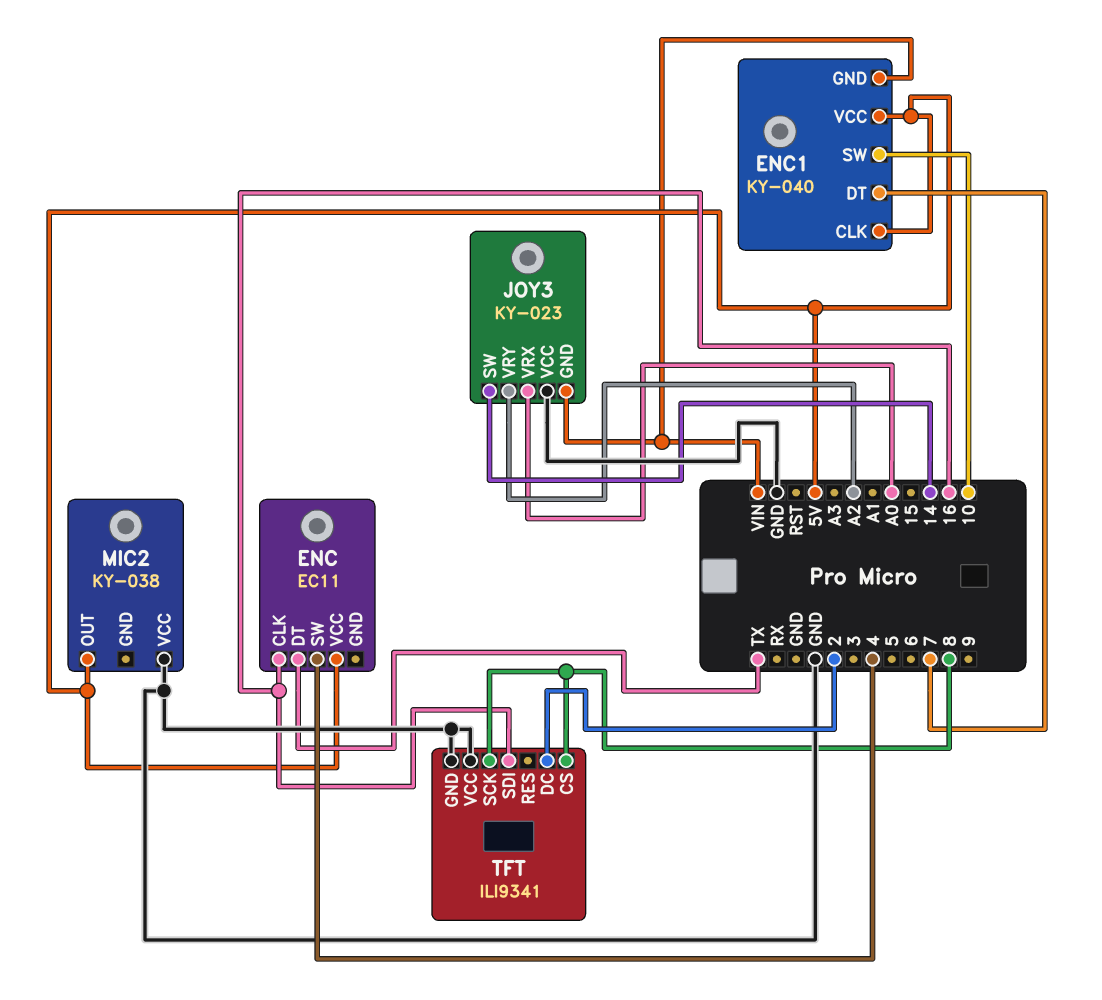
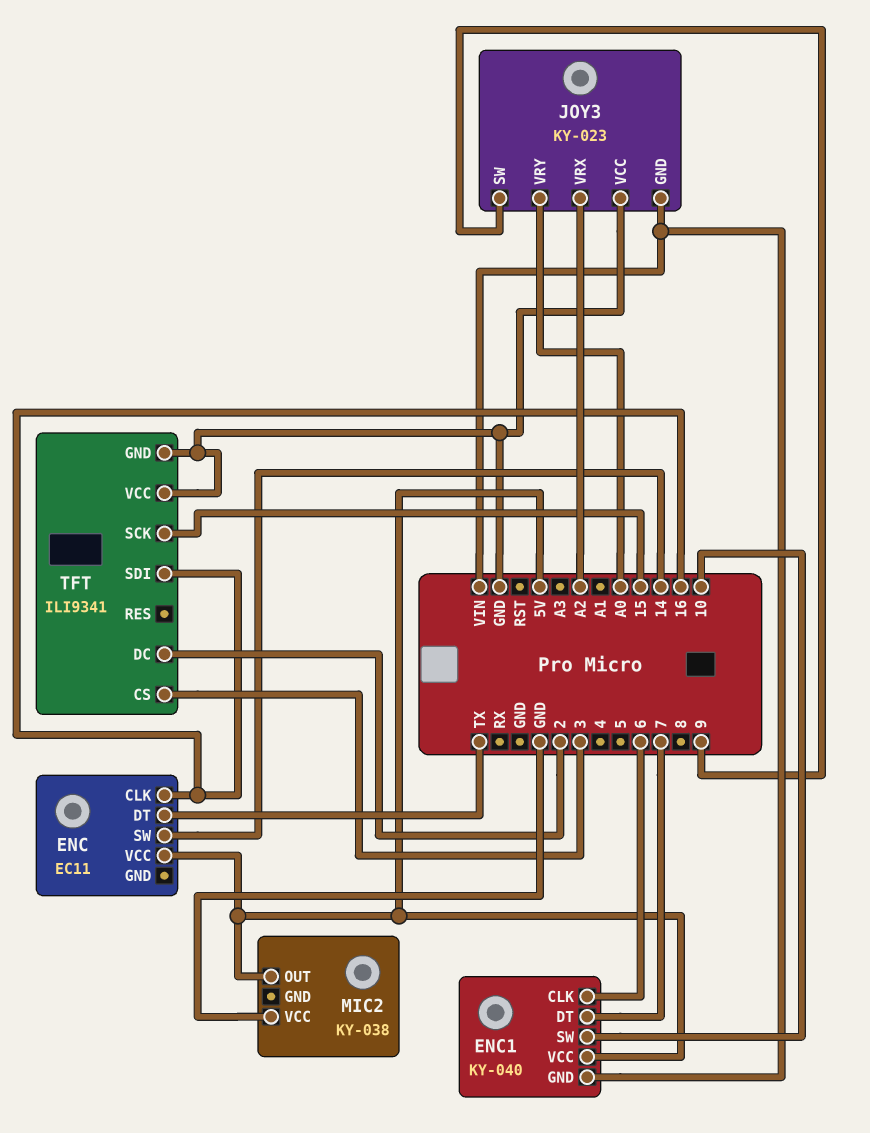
ENC pin SW: 4 -> 14
ENC1 pin CLK: 5V -> 6
JOY3 pin SW: 14 -> 9
JOY3 pin VRX: A0 -> A2
JOY3 pin VRY: A2 -> A0
TFT pin CS: 8 -> 3
TFT pin SCK: 8 -> 15

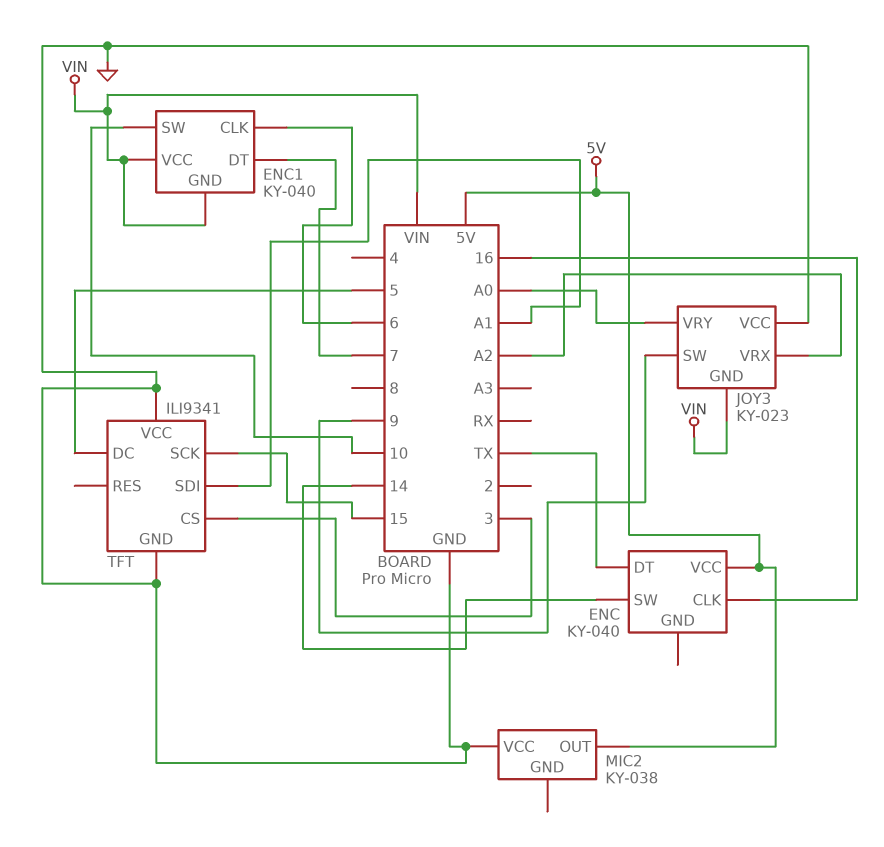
ENC: EC11 -> KY-040
ENC1 pin VCC: 5V -> VIN
TFT pin DC: 2 -> 5
TFT pin SDI: 16 -> A1

